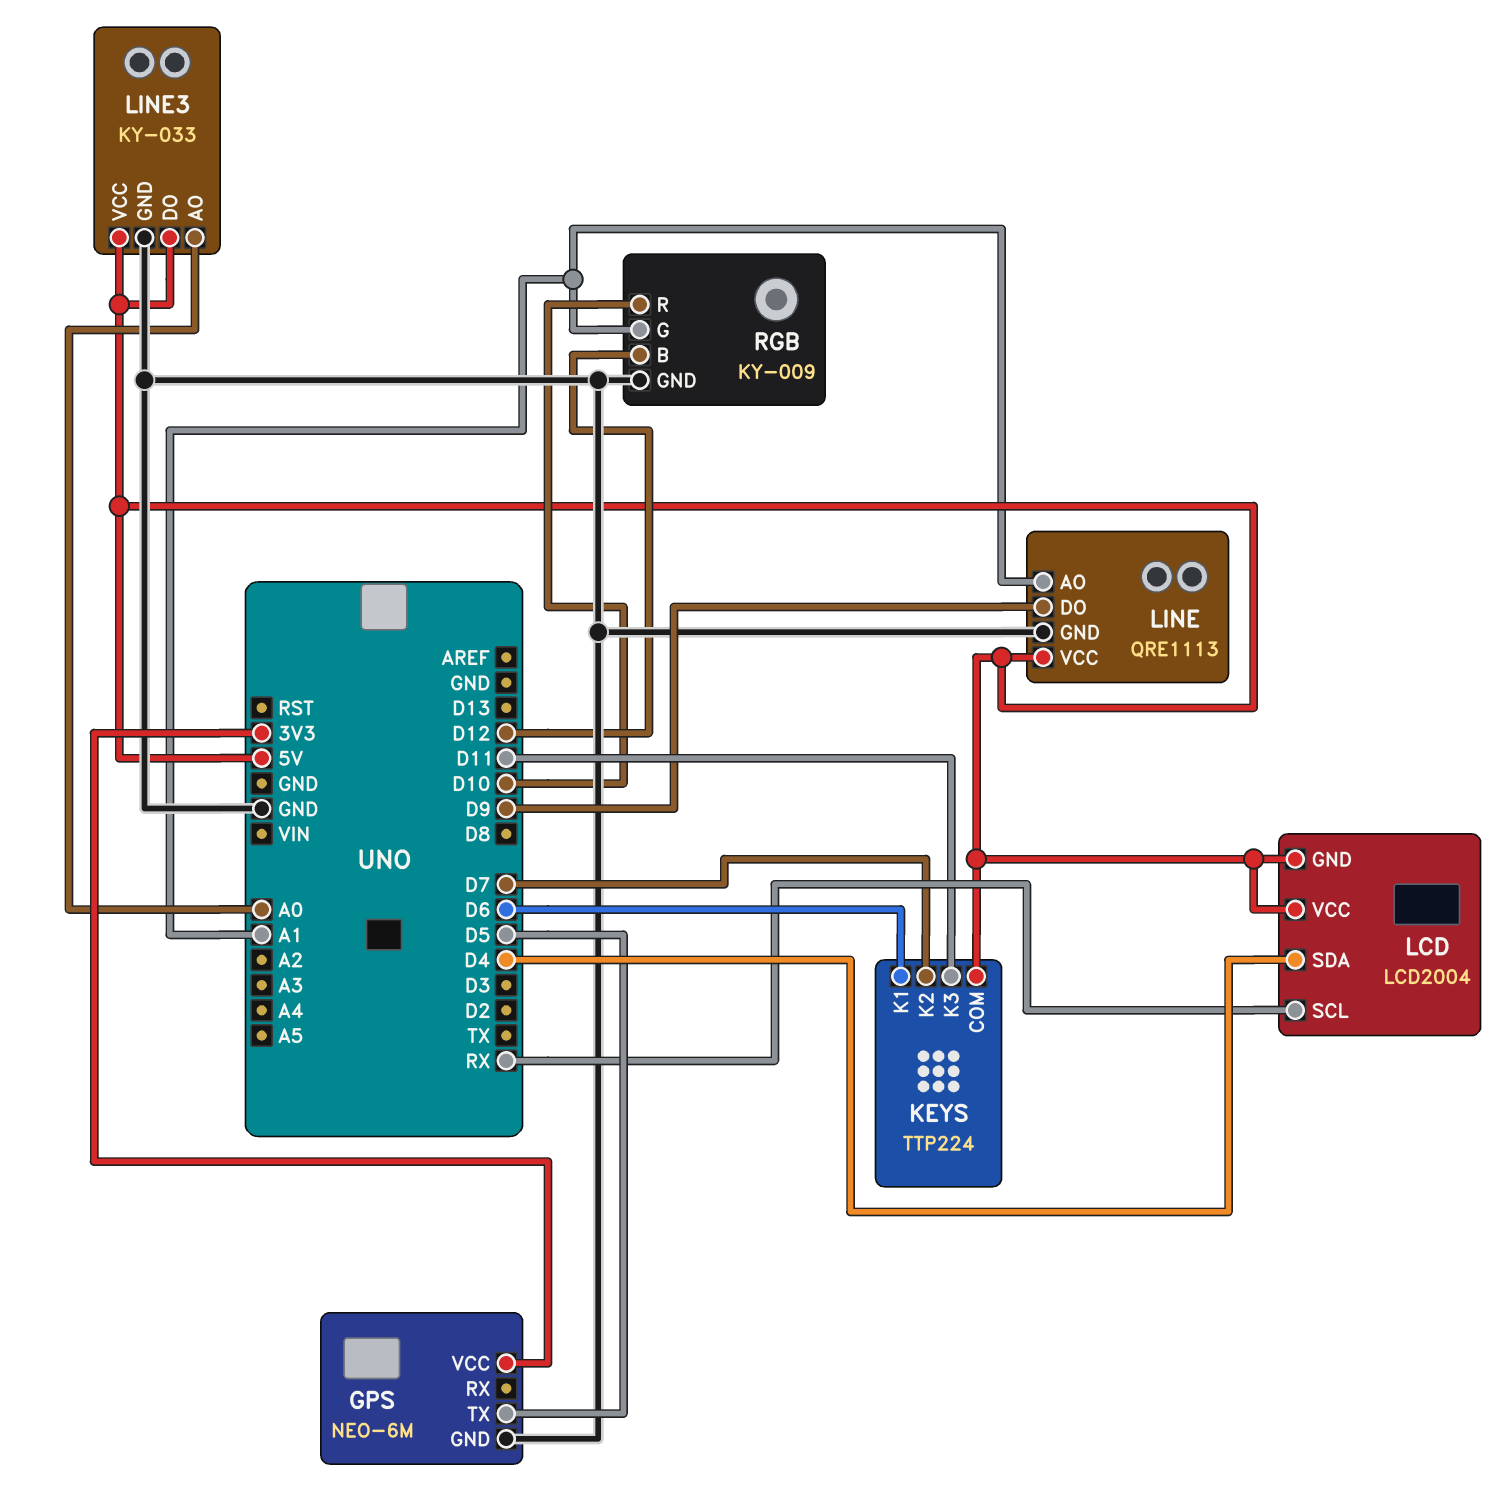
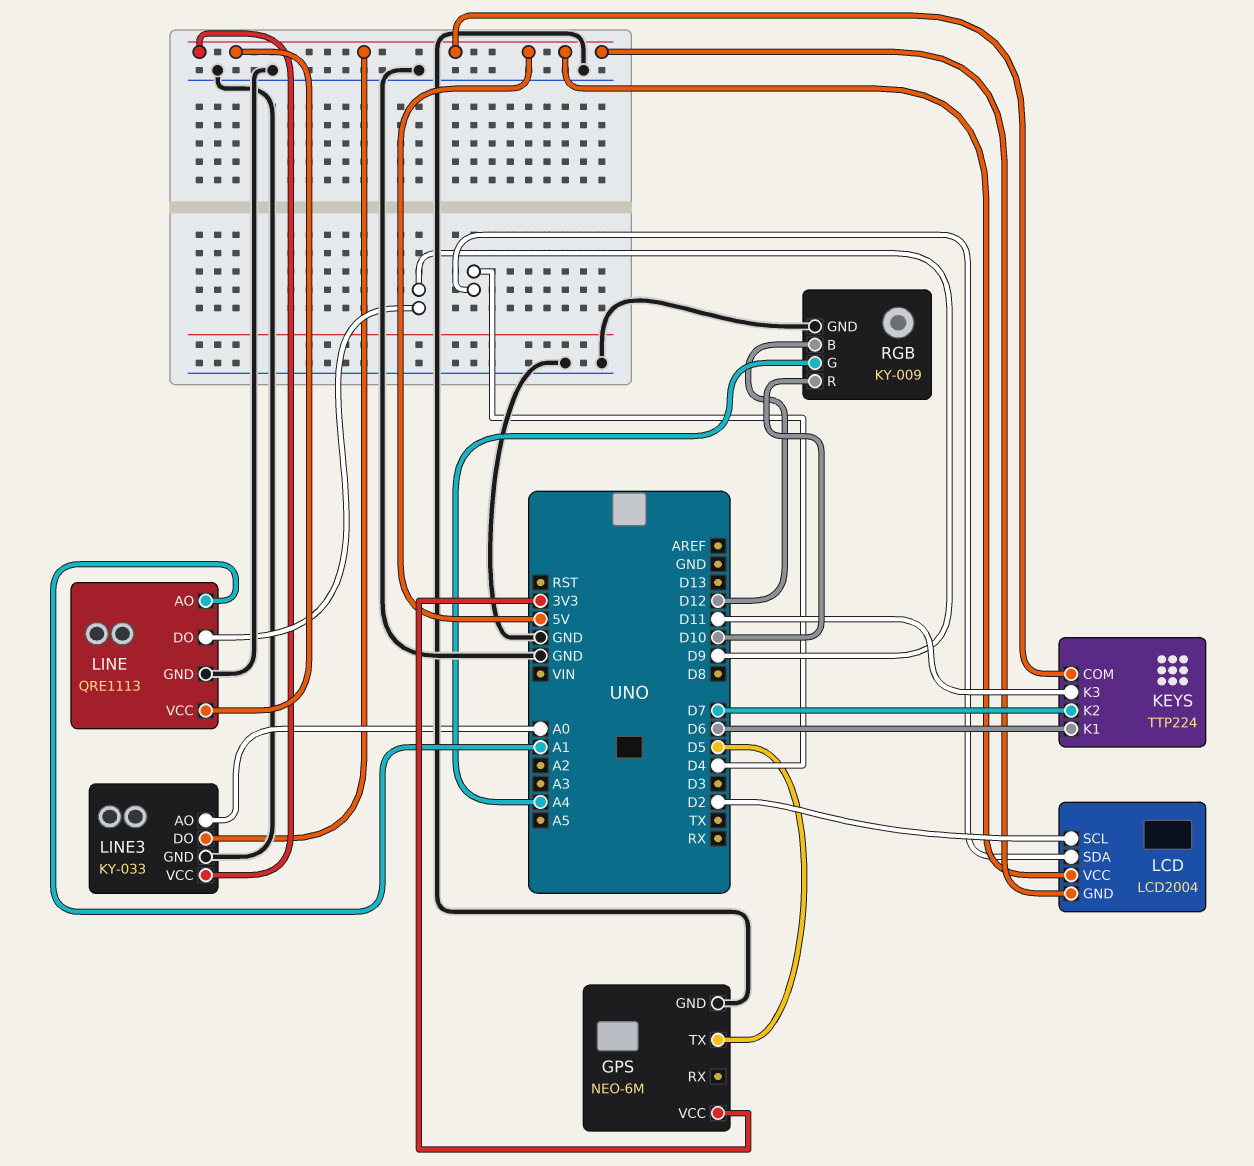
LCD pin SCL: RX -> D2
RGB pin G: A1 -> A4

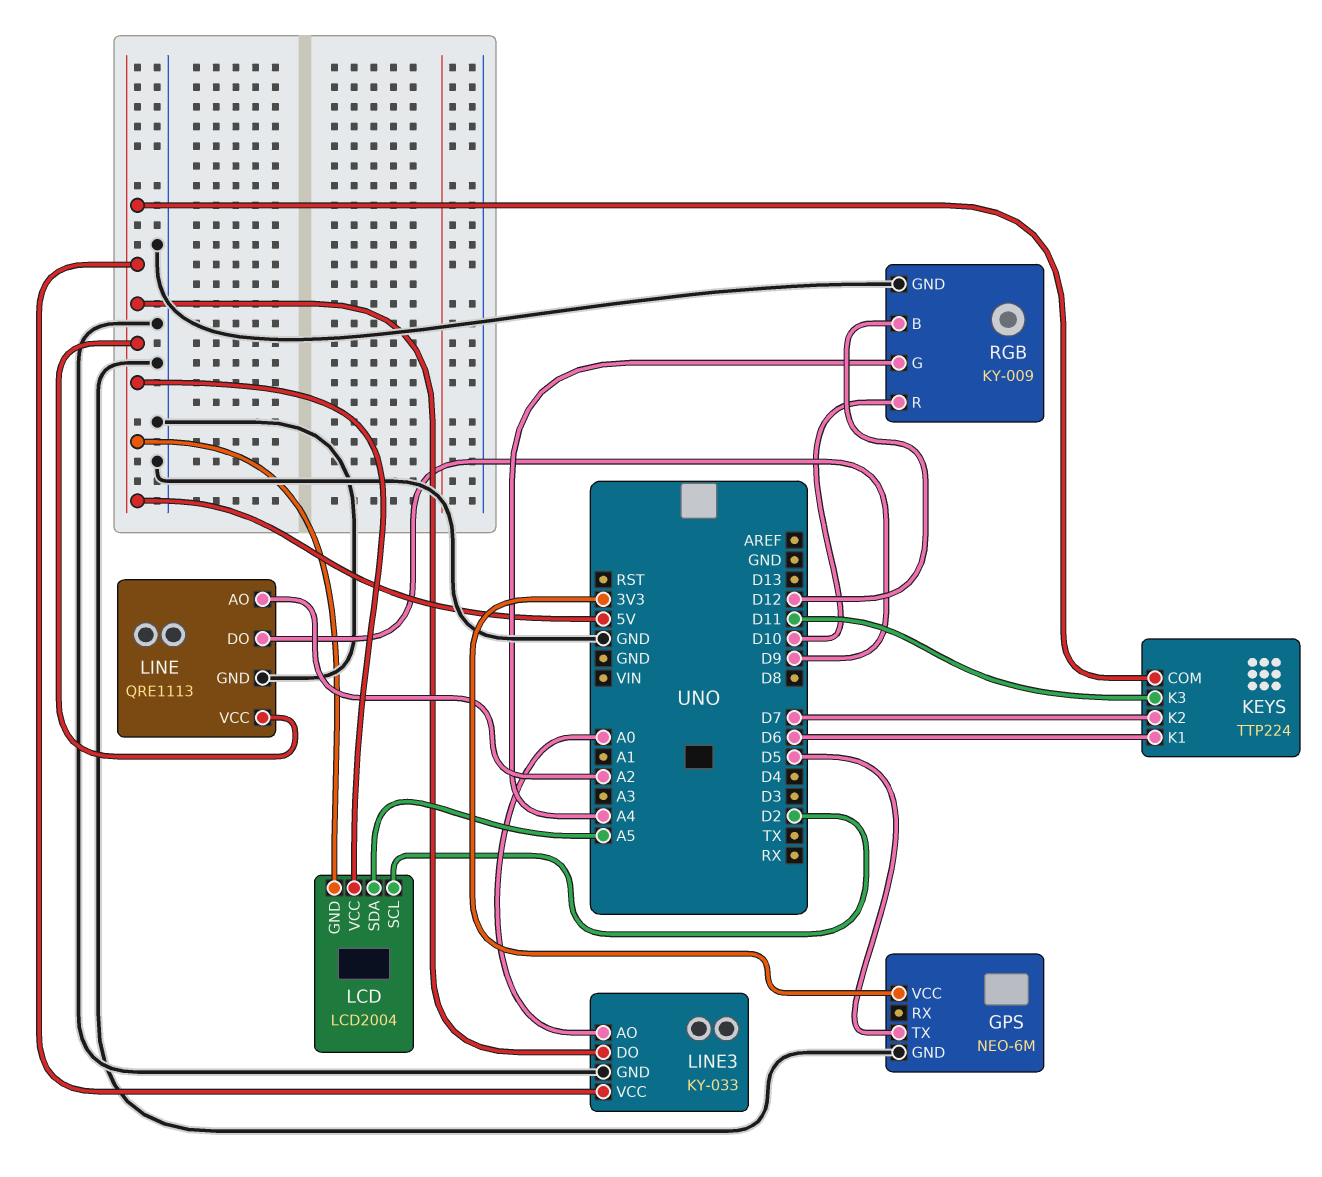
LCD pin SDA: D4 -> A5
LINE pin AO: A1 -> A2

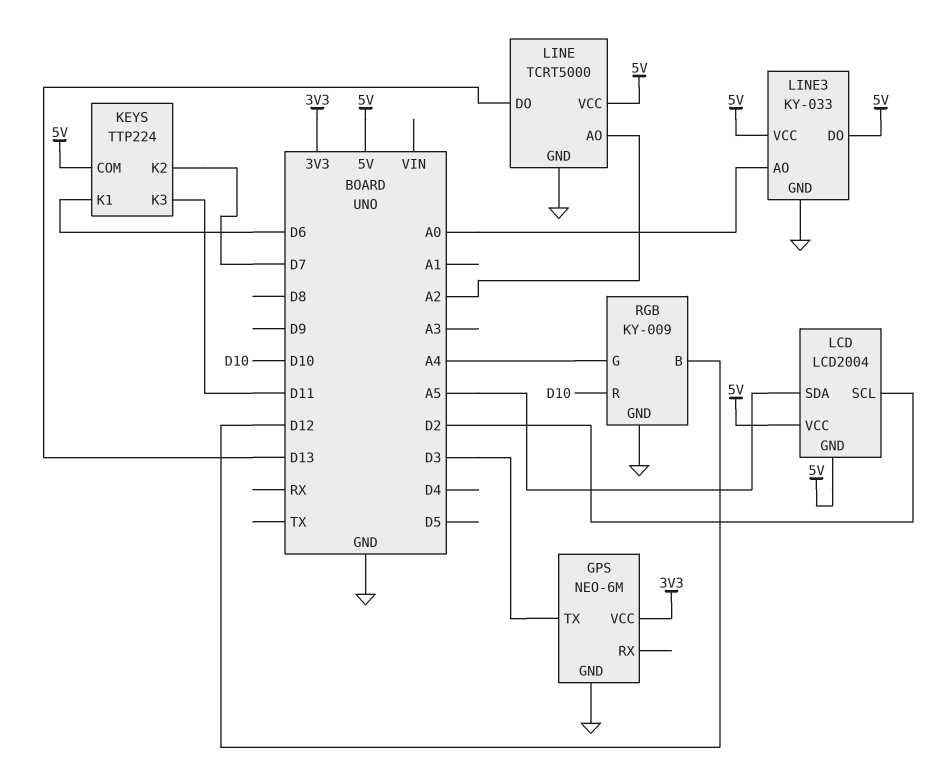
GPS pin TX: D5 -> D3
LINE: QRE1113 -> TCRT5000
LINE pin DO: D9 -> D13

